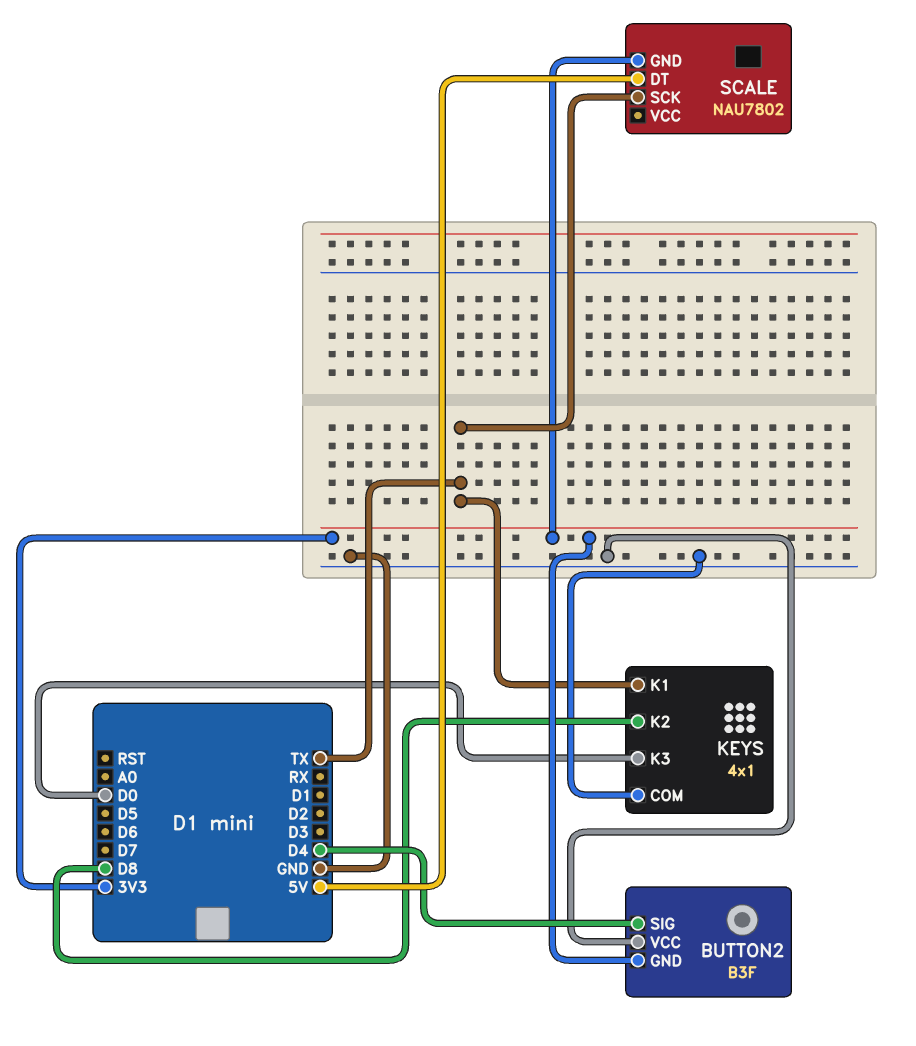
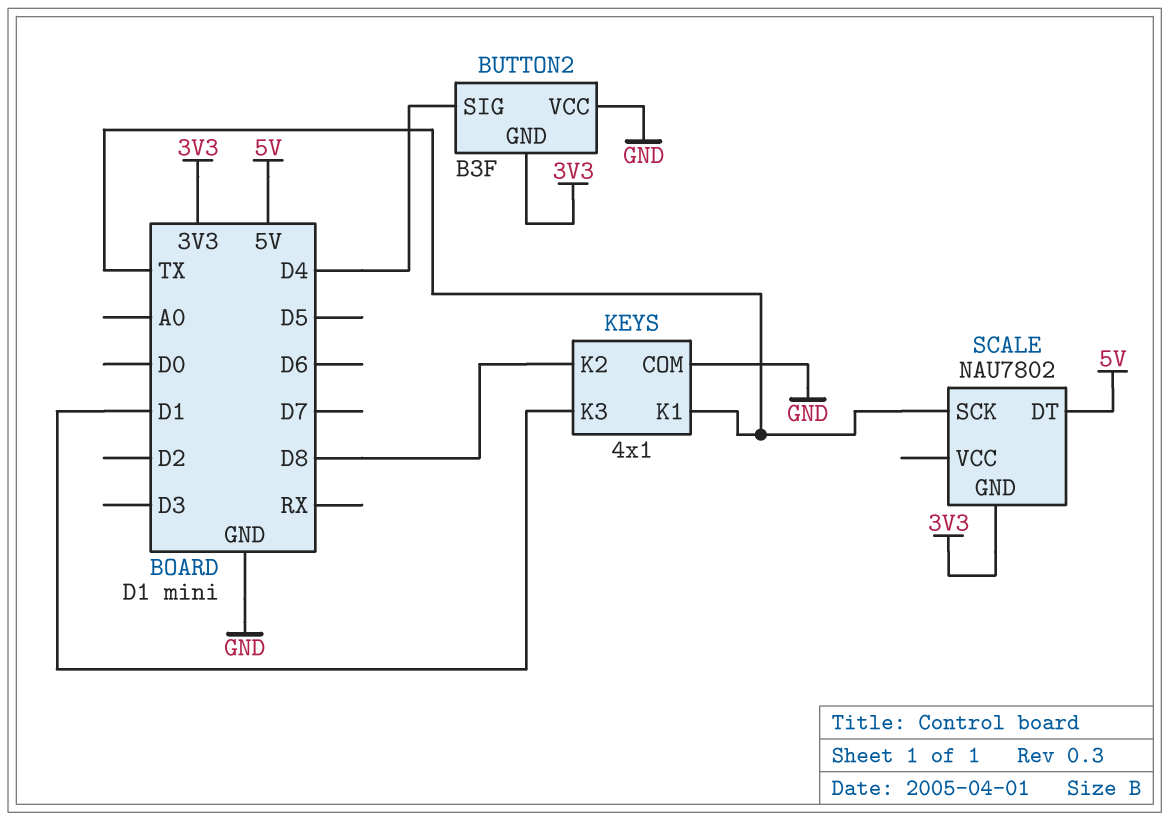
KEYS pin K3: D0 -> D1

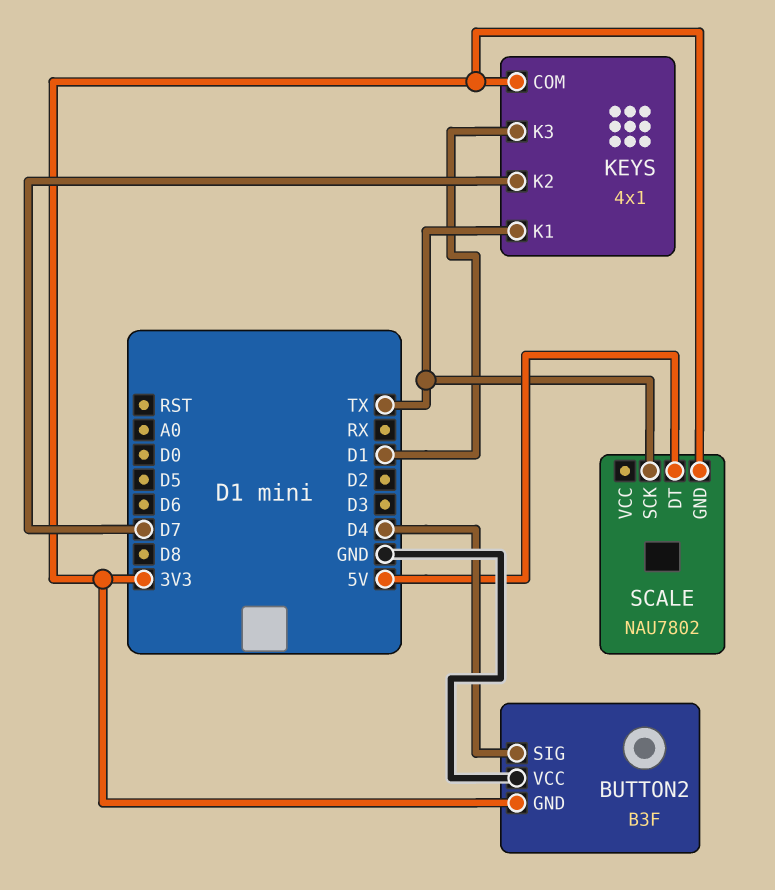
KEYS pin COM: GND -> 3V3
KEYS pin K2: D8 -> D7

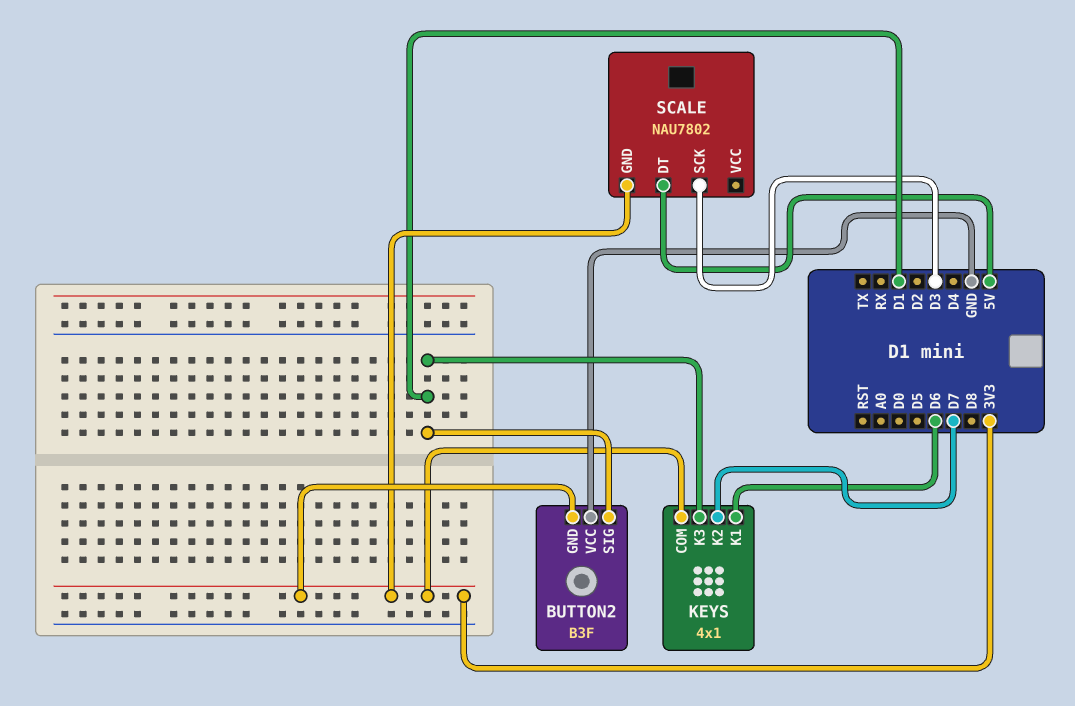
BUTTON2 pin SIG: D4 -> D1
KEYS pin K1: TX -> D6
SCALE pin SCK: TX -> D3

